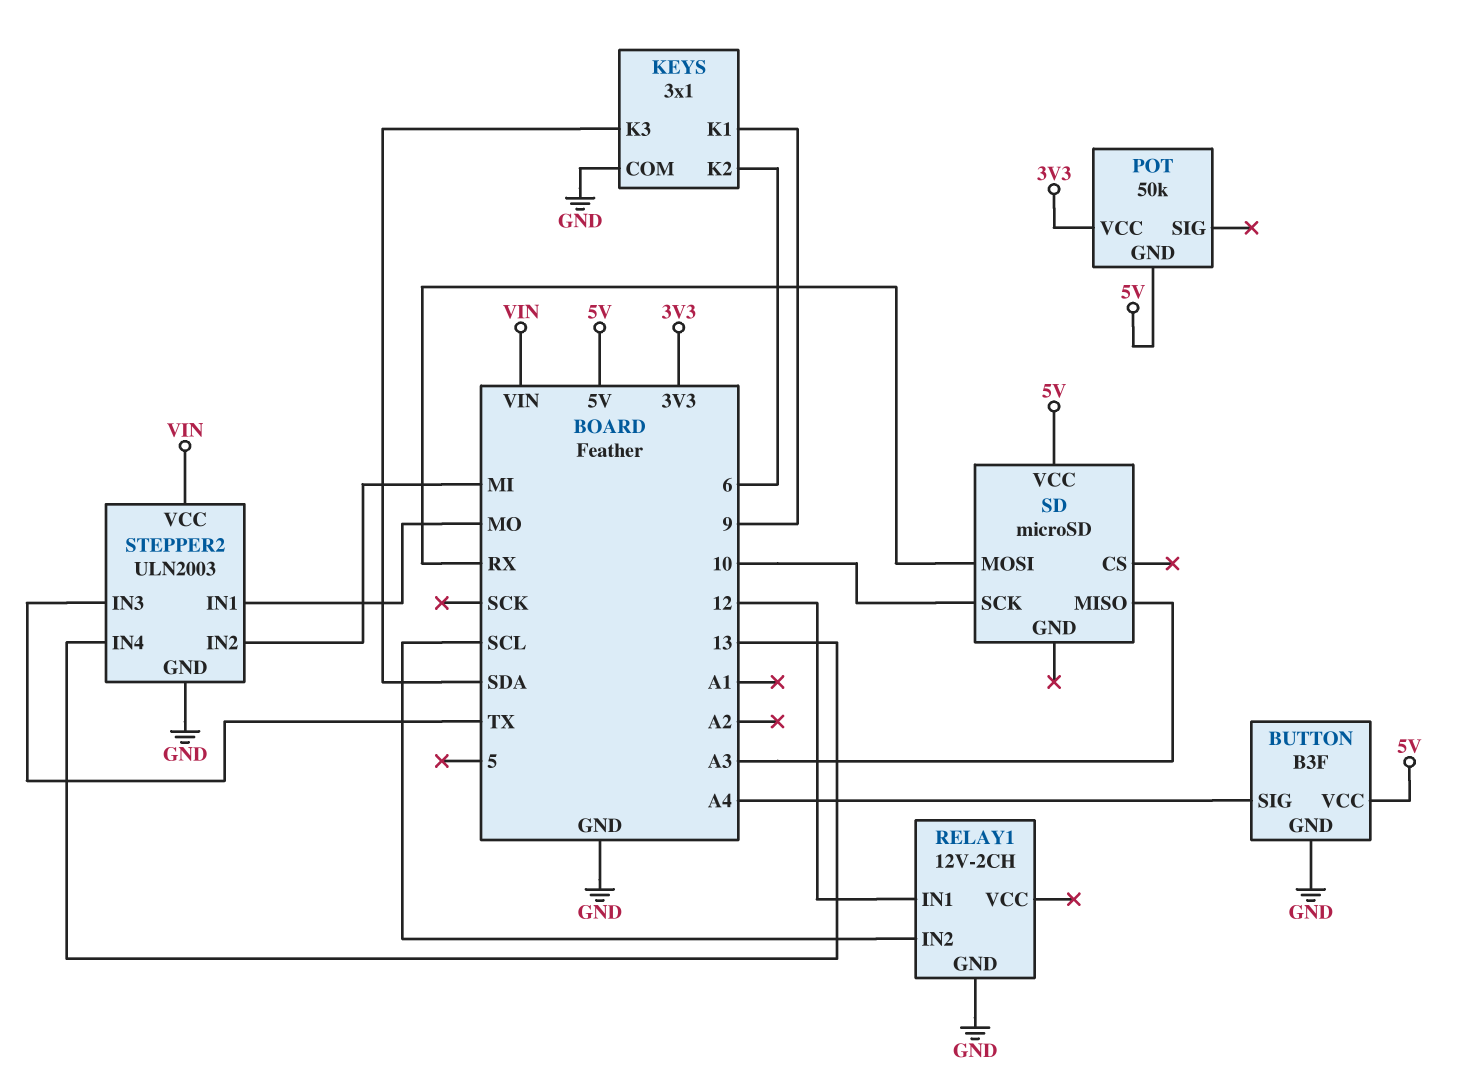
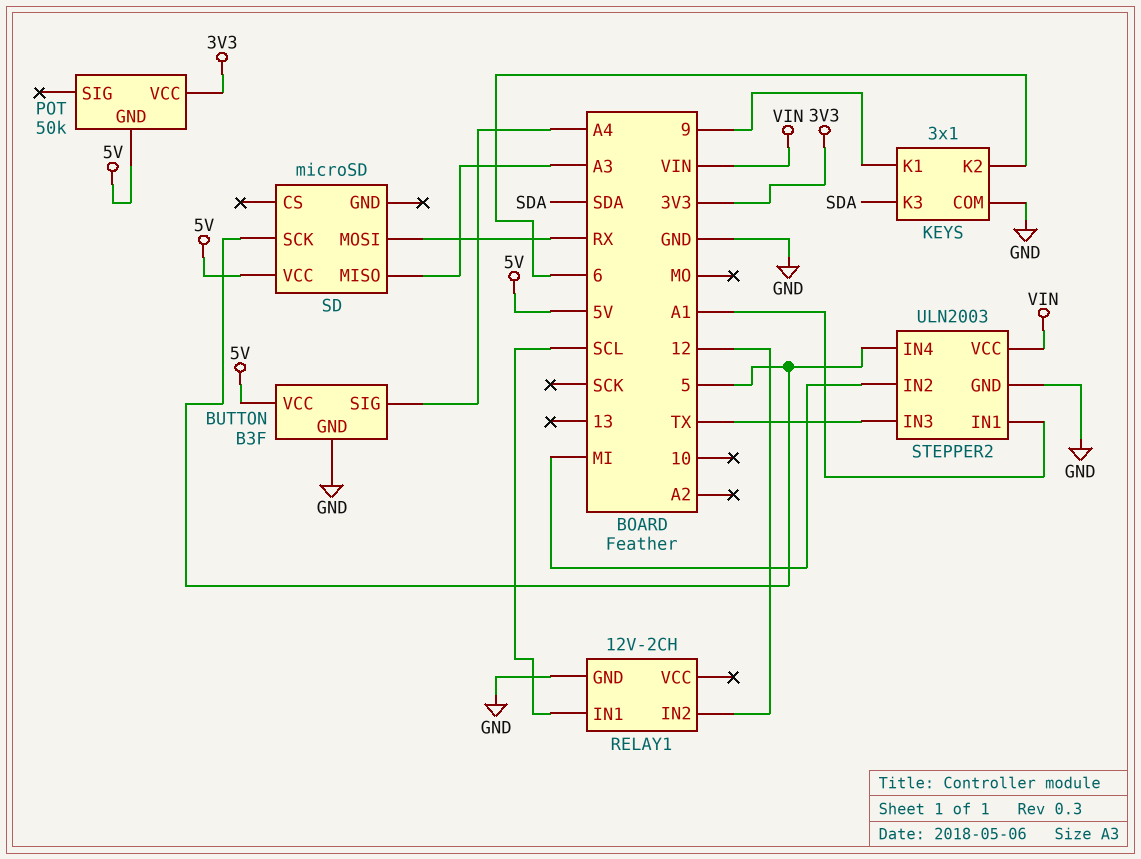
RELAY1 pin IN1: 12 -> SCL
RELAY1 pin IN2: SCL -> 12
SD pin SCK: 10 -> 5
STEPPER2 pin IN1: MO -> A1
STEPPER2 pin IN4: 13 -> 5

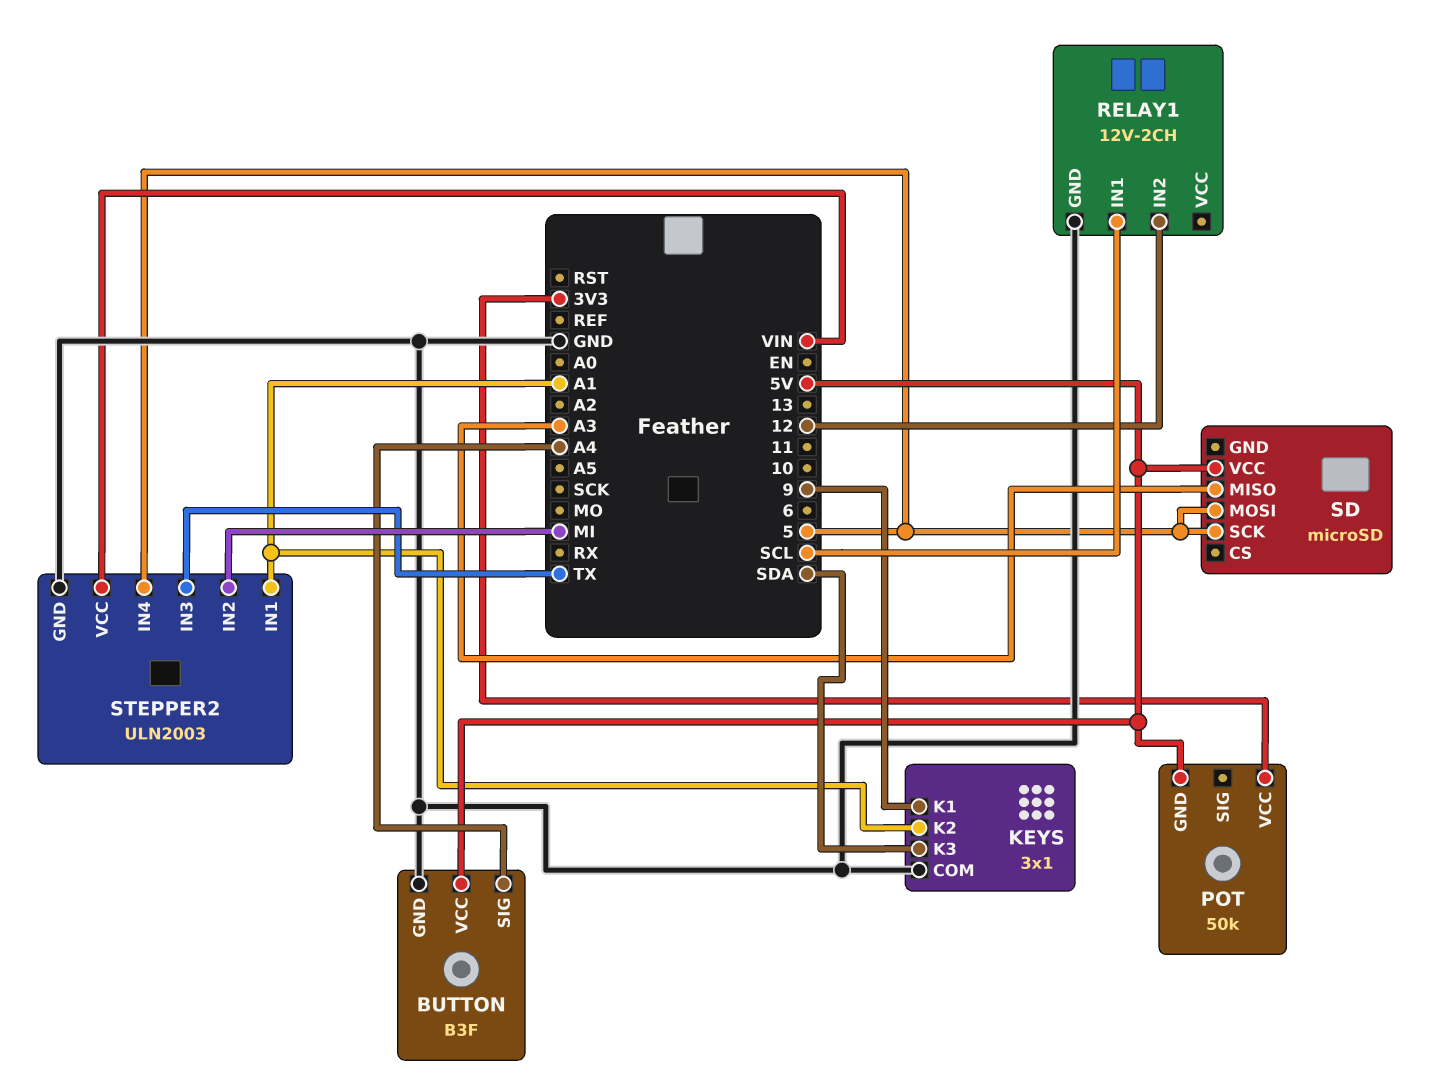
KEYS pin K2: 6 -> A1
SD pin MOSI: RX -> 5

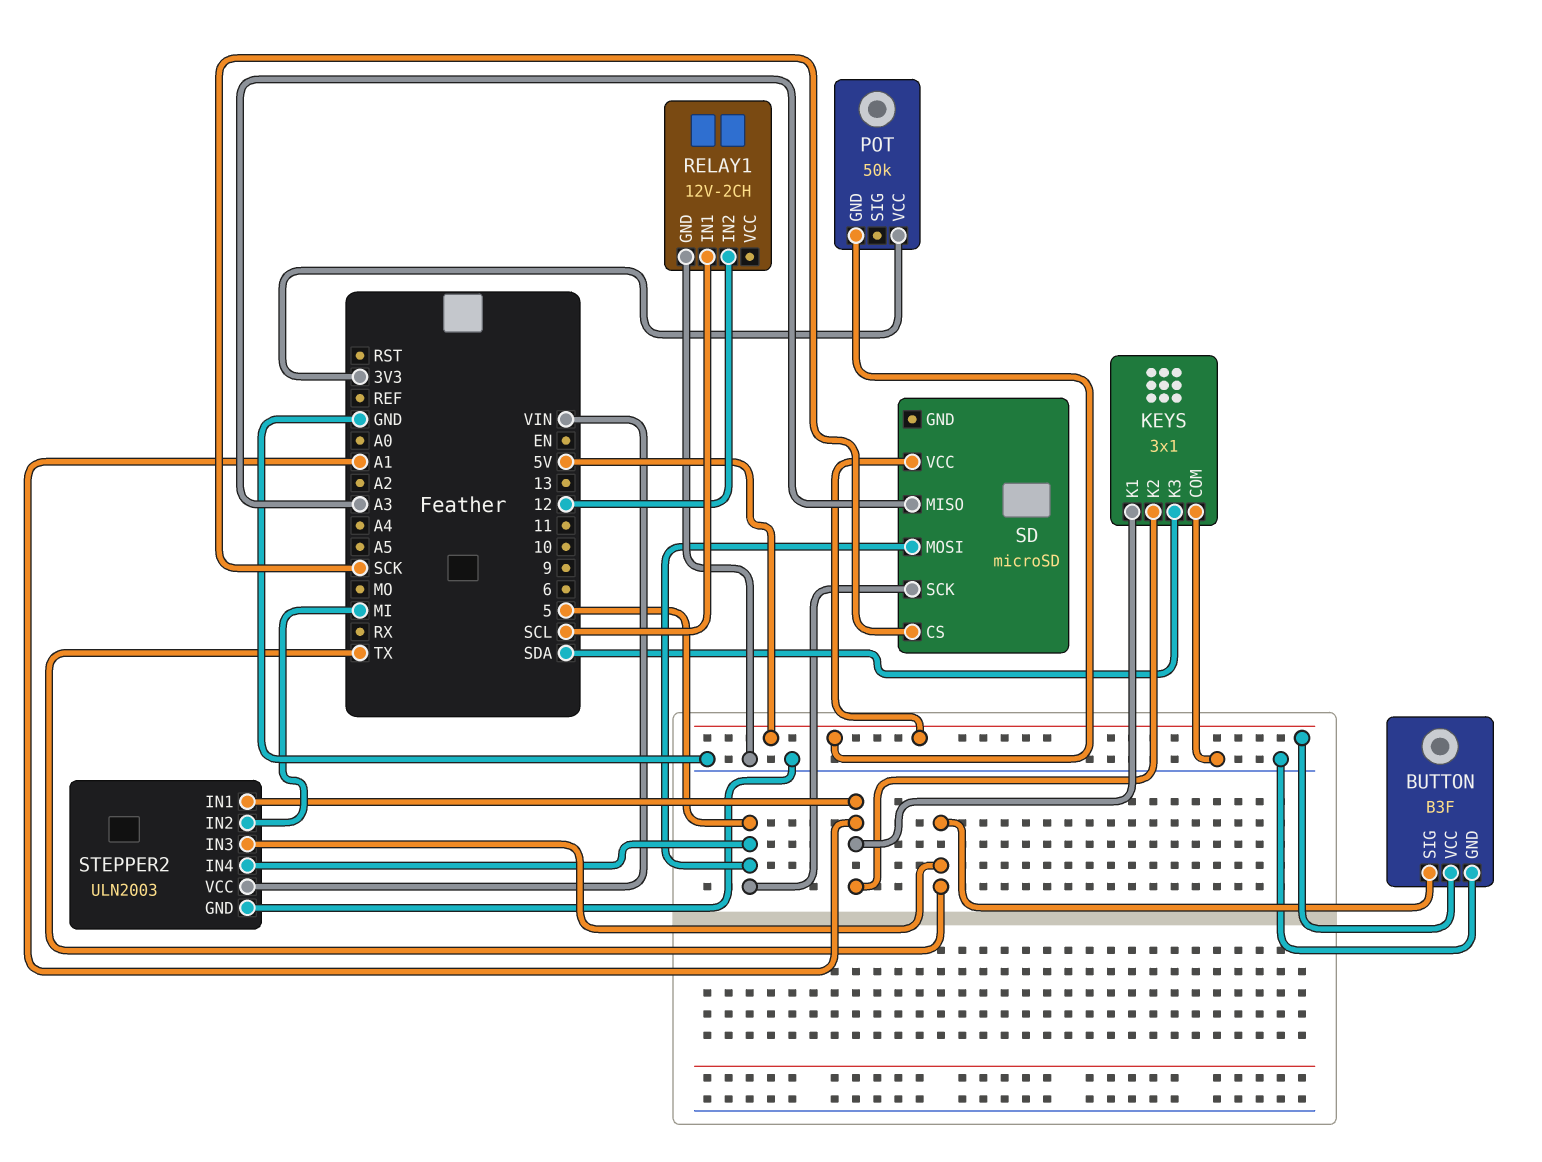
BUTTON pin SIG: A4 -> TX
KEYS pin K1: 9 -> A1
SD pin CS: none -> SCK

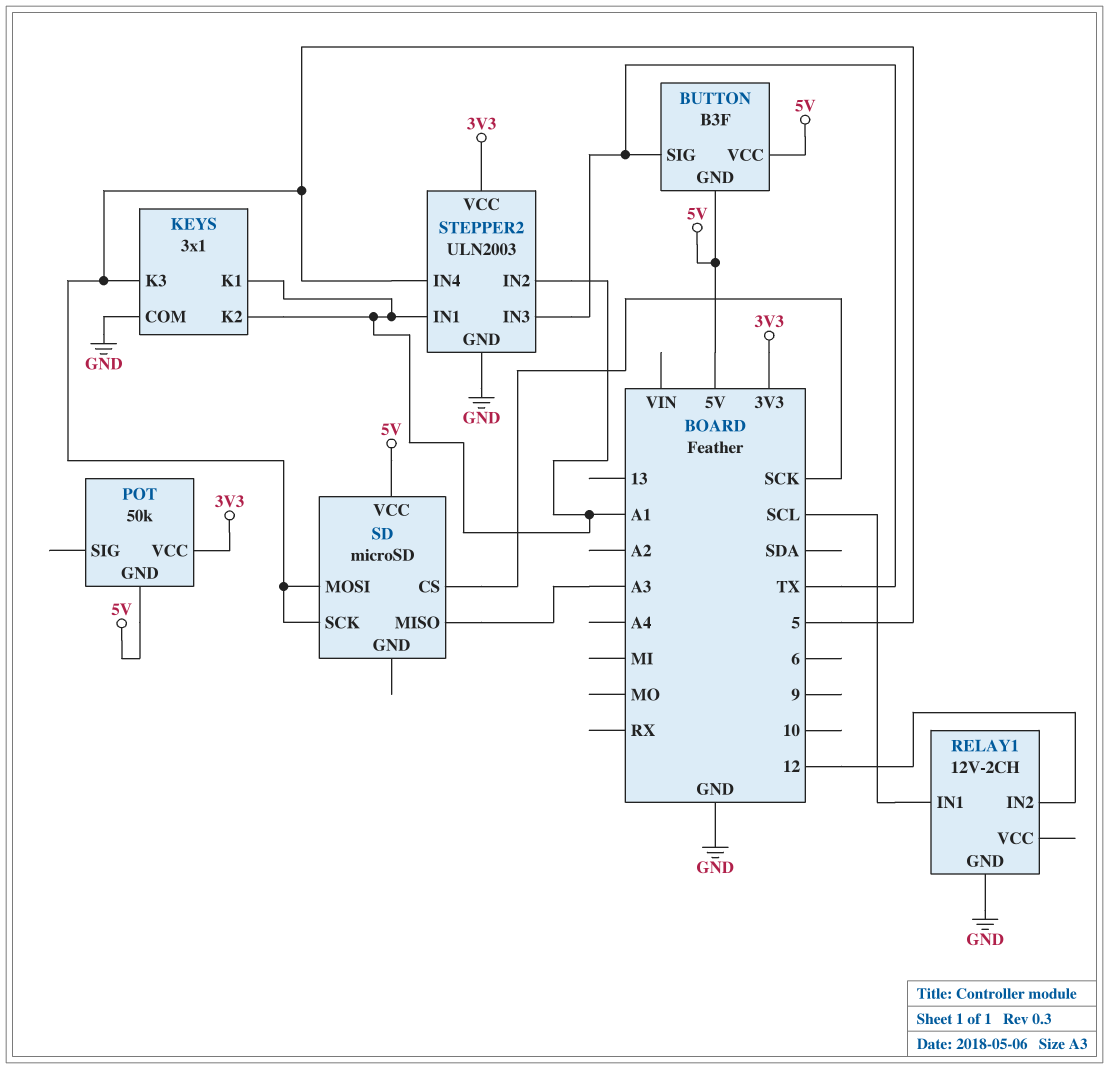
BUTTON pin GND: GND -> 5V
KEYS pin K3: SDA -> 5
STEPPER2 pin IN2: MI -> A1
STEPPER2 pin VCC: VIN -> 3V3

